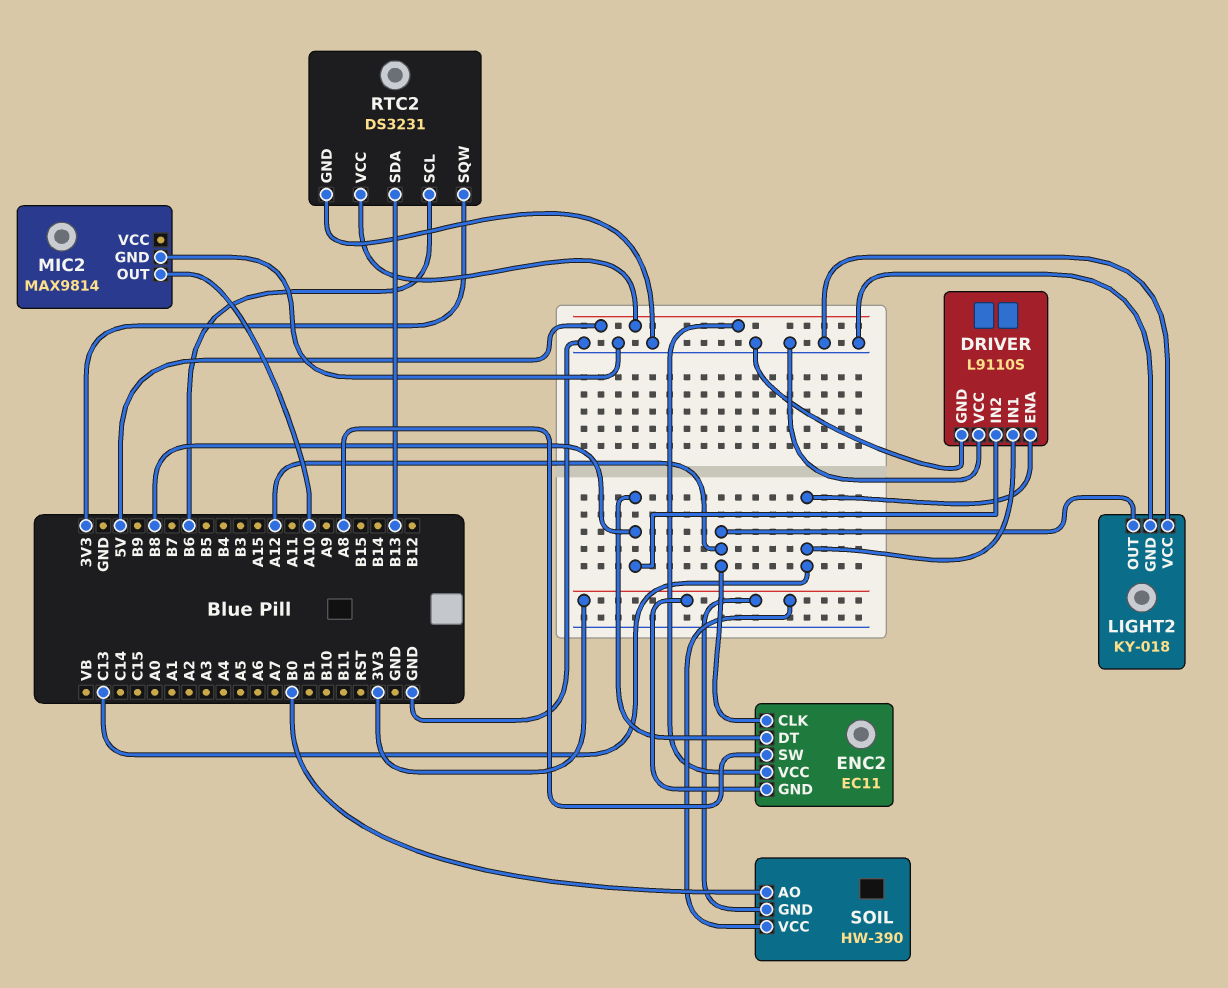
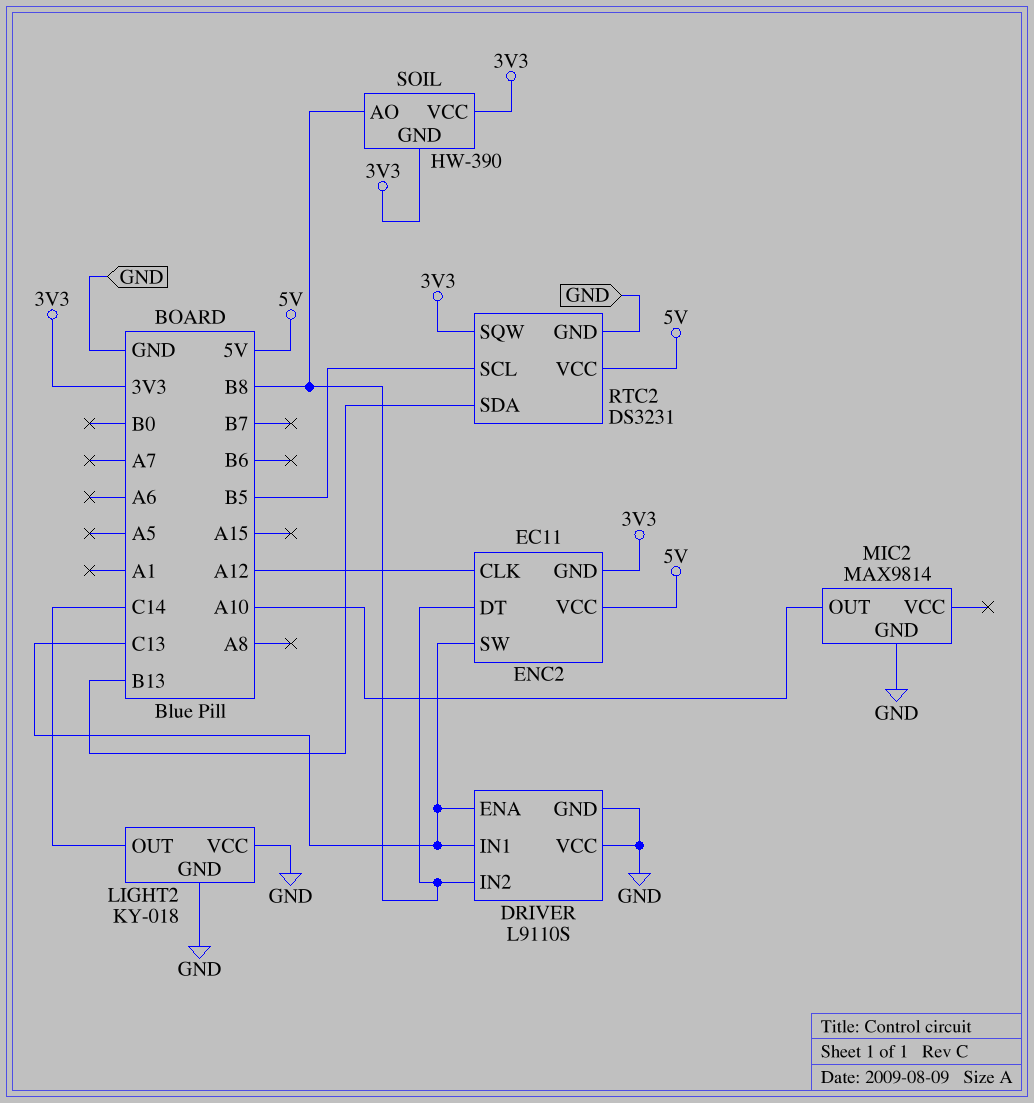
ENC2 pin SW: A8 -> C13
LIGHT2 pin OUT: A12 -> C14
RTC2 pin SCL: B6 -> B5
SOIL pin AO: B0 -> B8

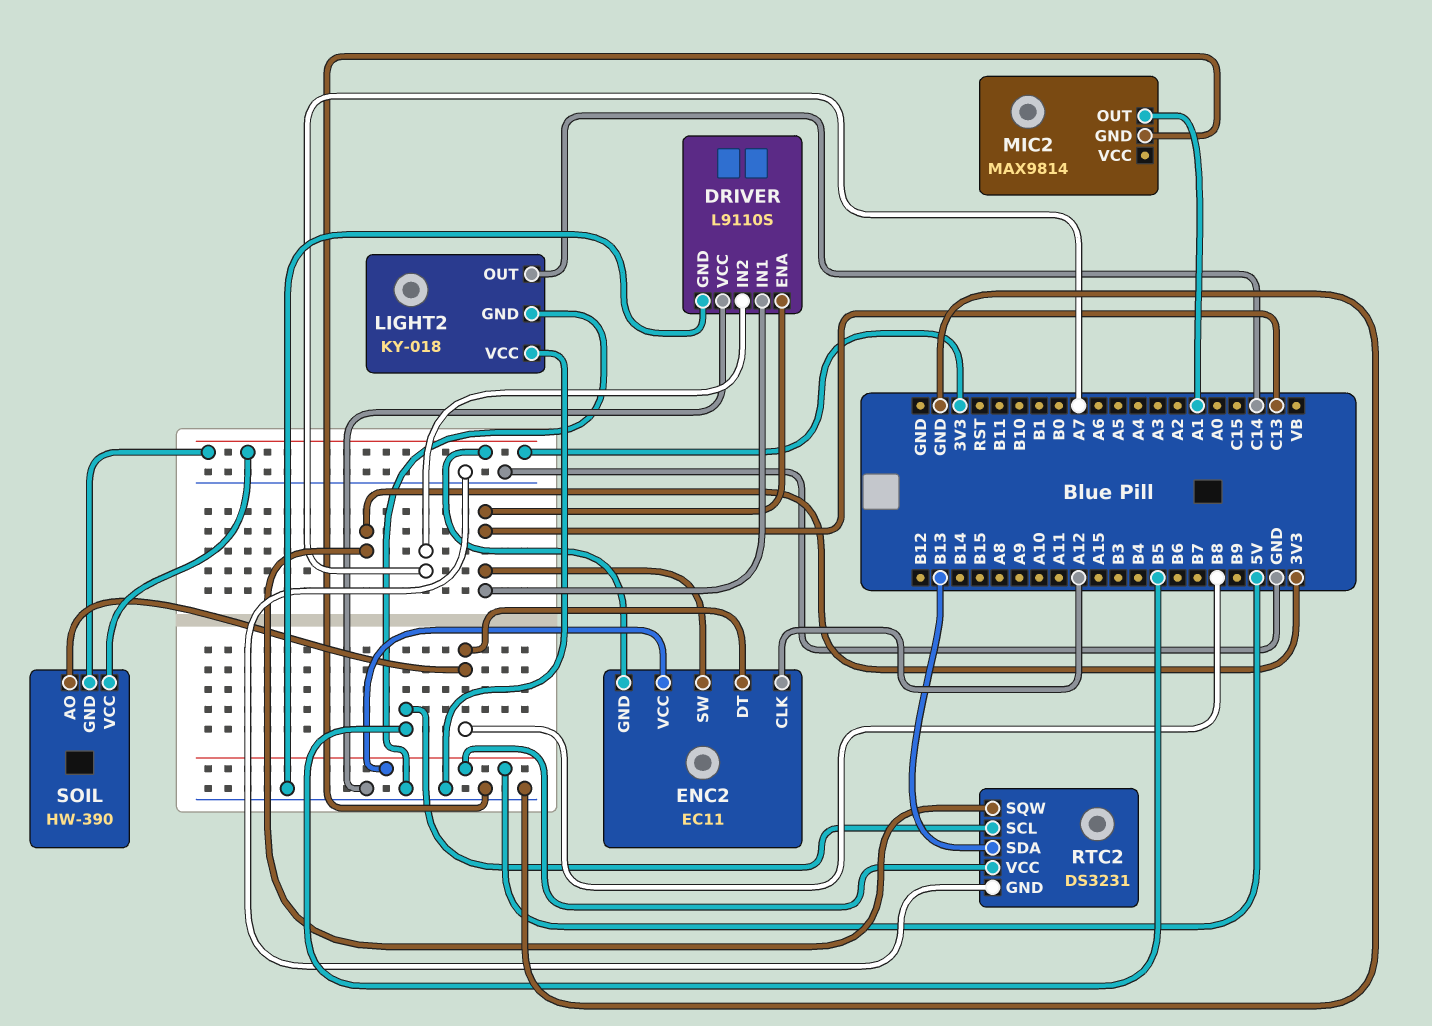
DRIVER pin IN2: B8 -> A7
MIC2 pin OUT: A10 -> A1

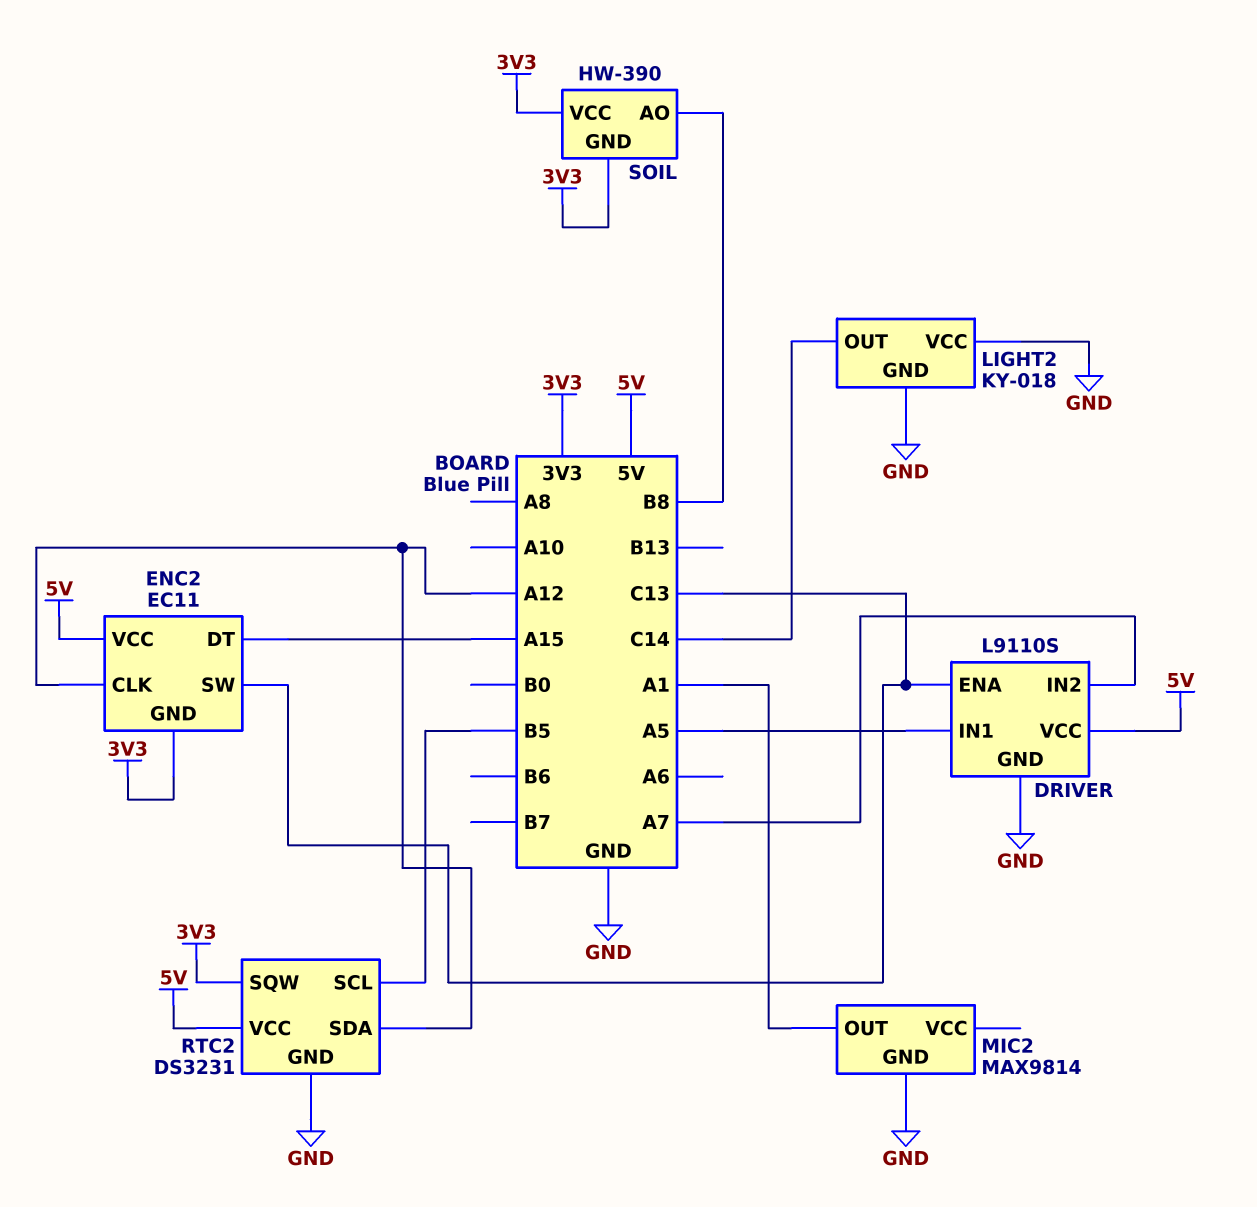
DRIVER pin IN1: C13 -> A5
DRIVER pin VCC: GND -> 5V
ENC2 pin DT: B8 -> A15
RTC2 pin SDA: B13 -> A12

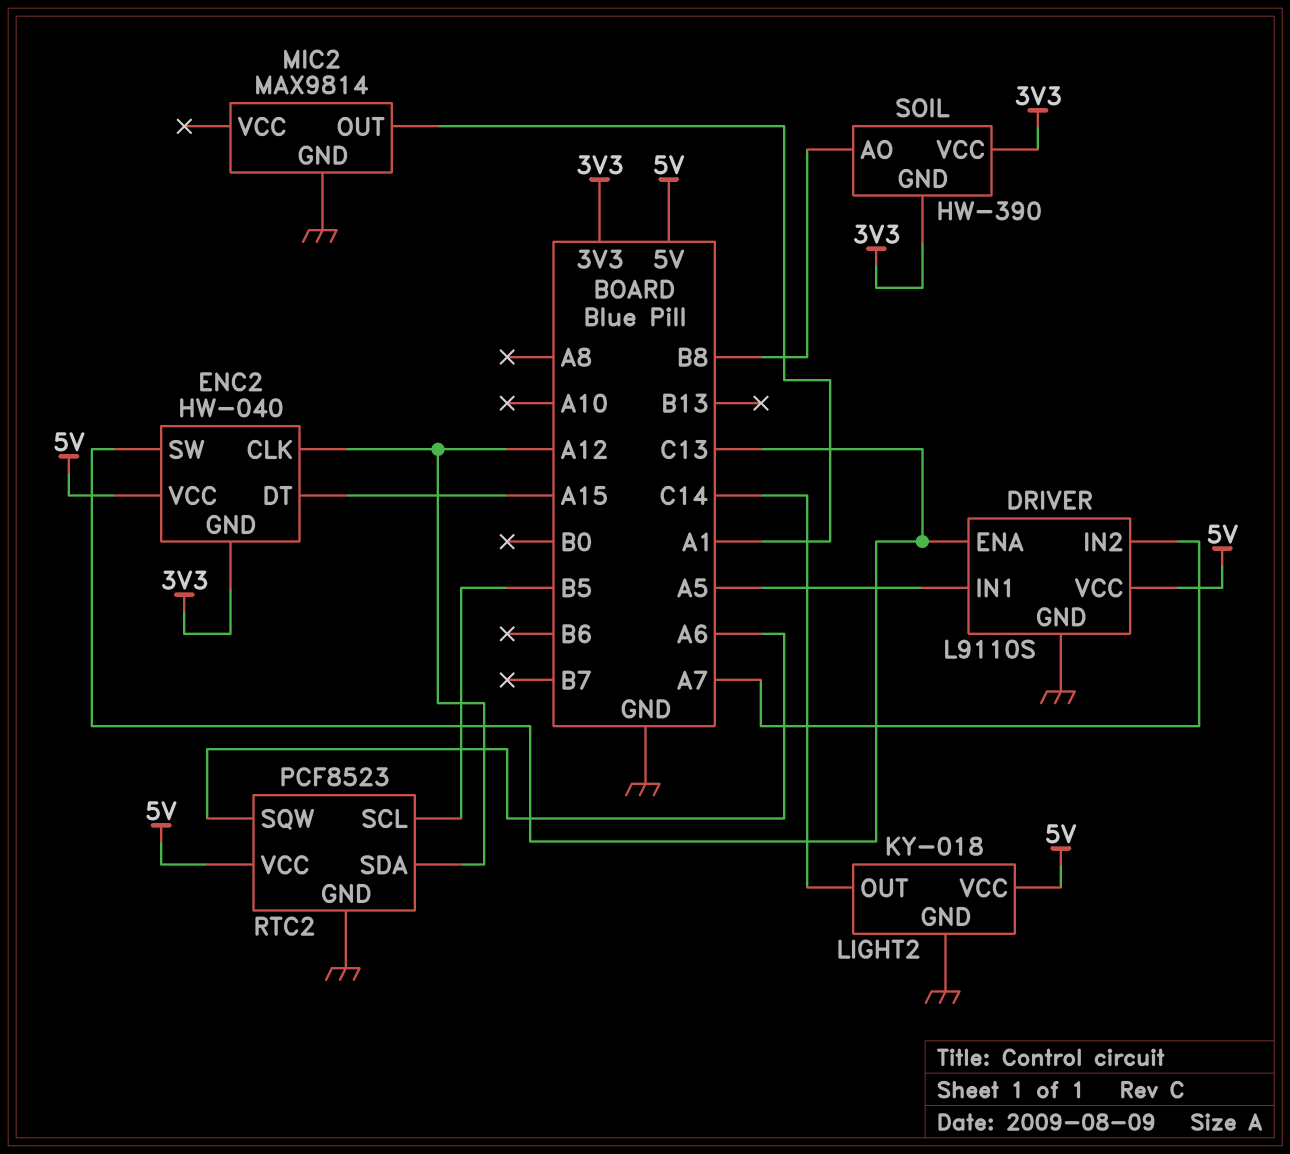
ENC2: EC11 -> HW-040
LIGHT2 pin VCC: GND -> 5V
RTC2: DS3231 -> PCF8523
RTC2 pin SQW: 3V3 -> A6

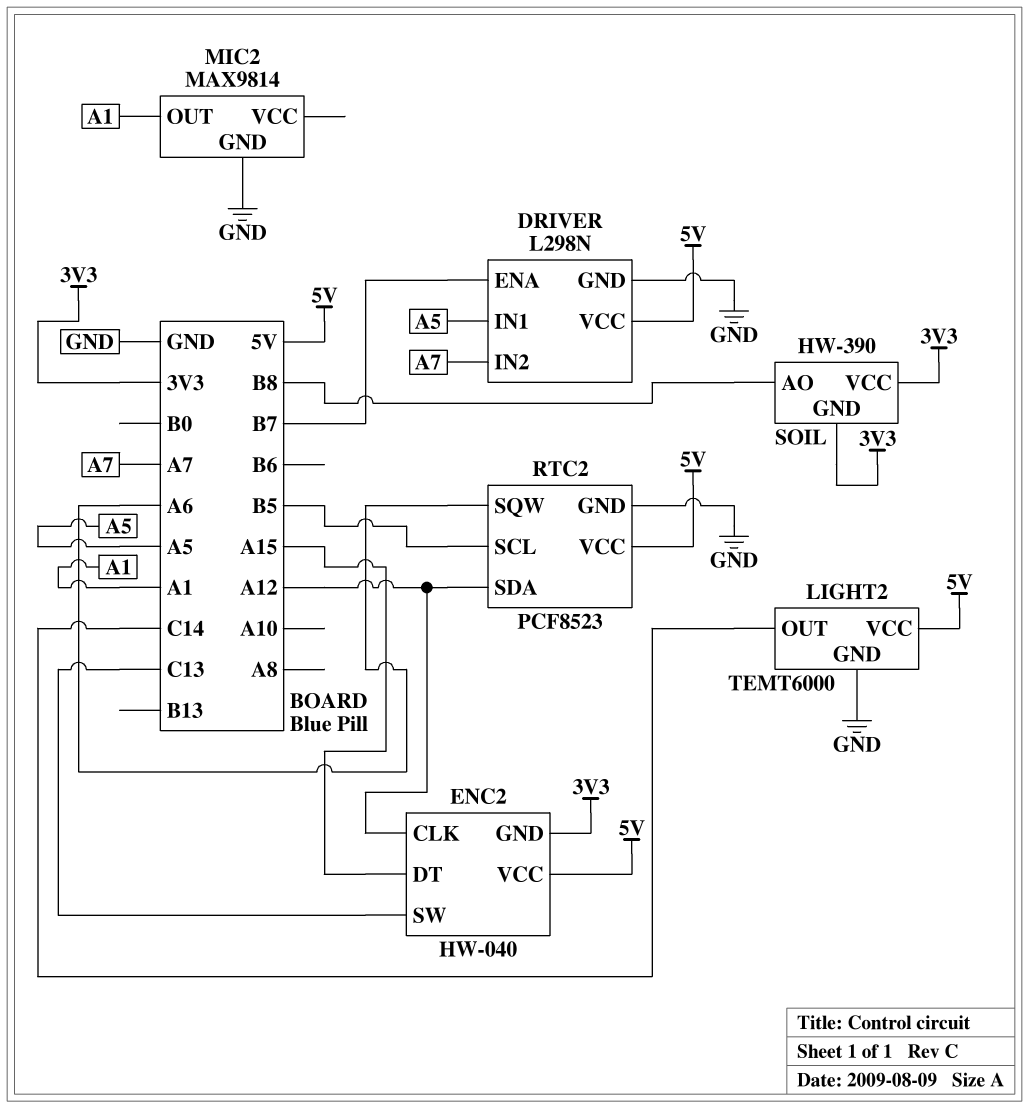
DRIVER: L9110S -> L298N
DRIVER pin ENA: C13 -> B7
LIGHT2: KY-018 -> TEMT6000

